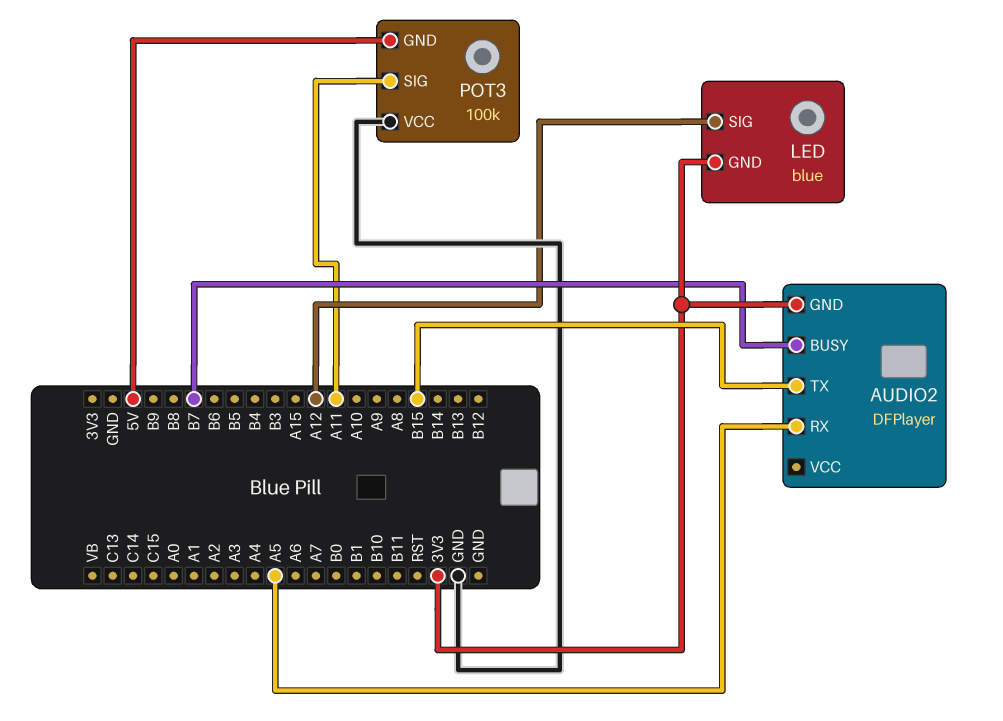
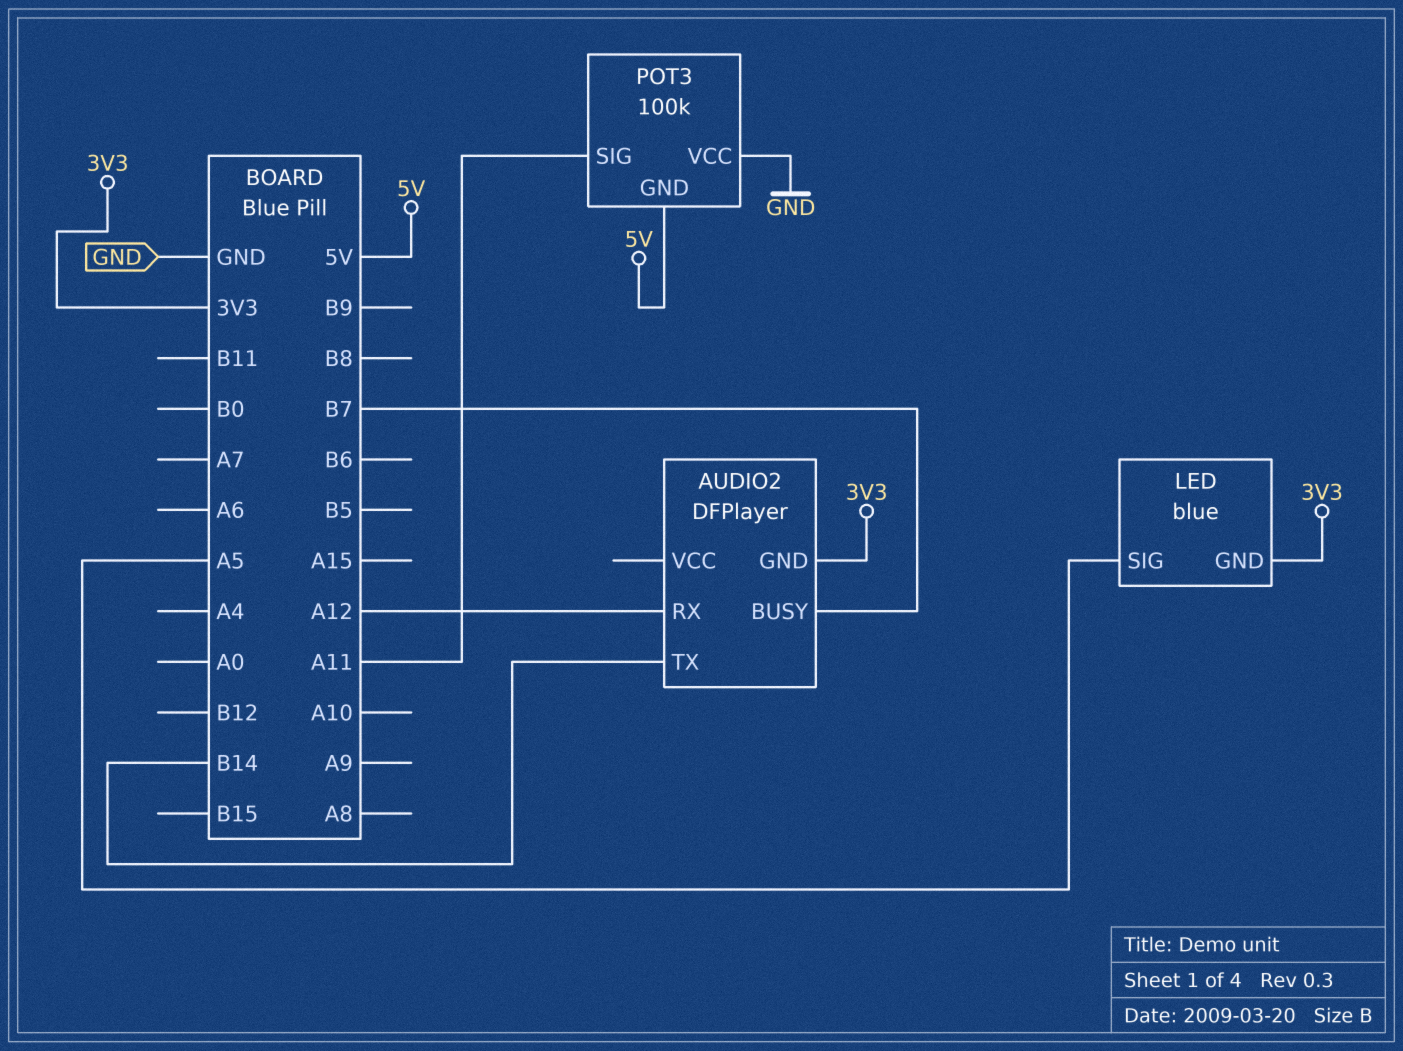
AUDIO2 pin RX: A5 -> A12
AUDIO2 pin TX: B15 -> B14
LED pin SIG: A12 -> A5

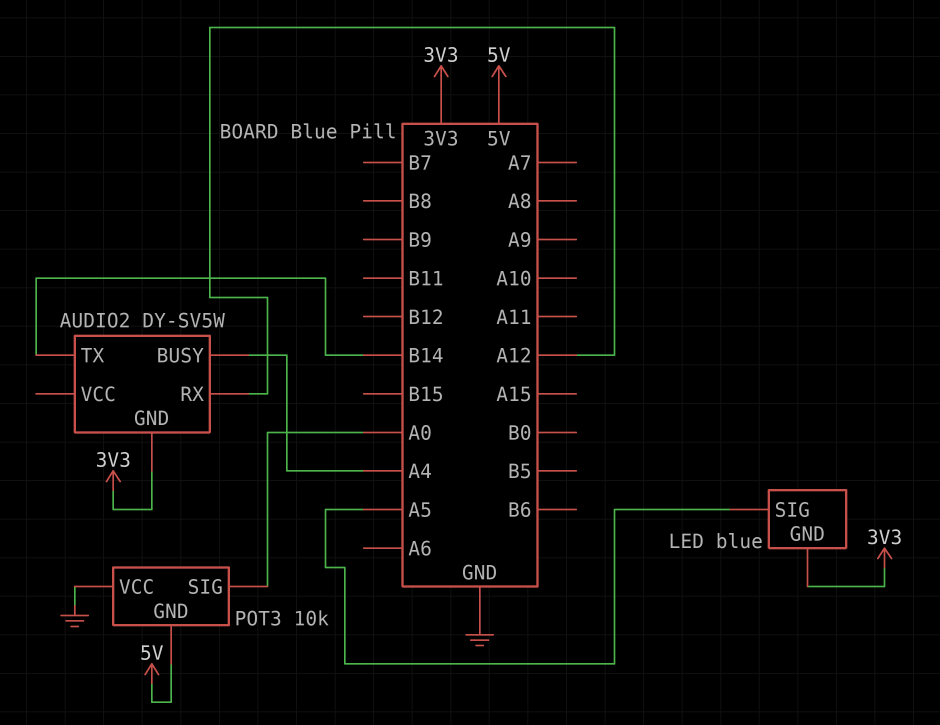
AUDIO2: DFPlayer -> DY-SV5W
AUDIO2 pin BUSY: B7 -> A4
POT3: 100k -> 10k
POT3 pin SIG: A11 -> A0

